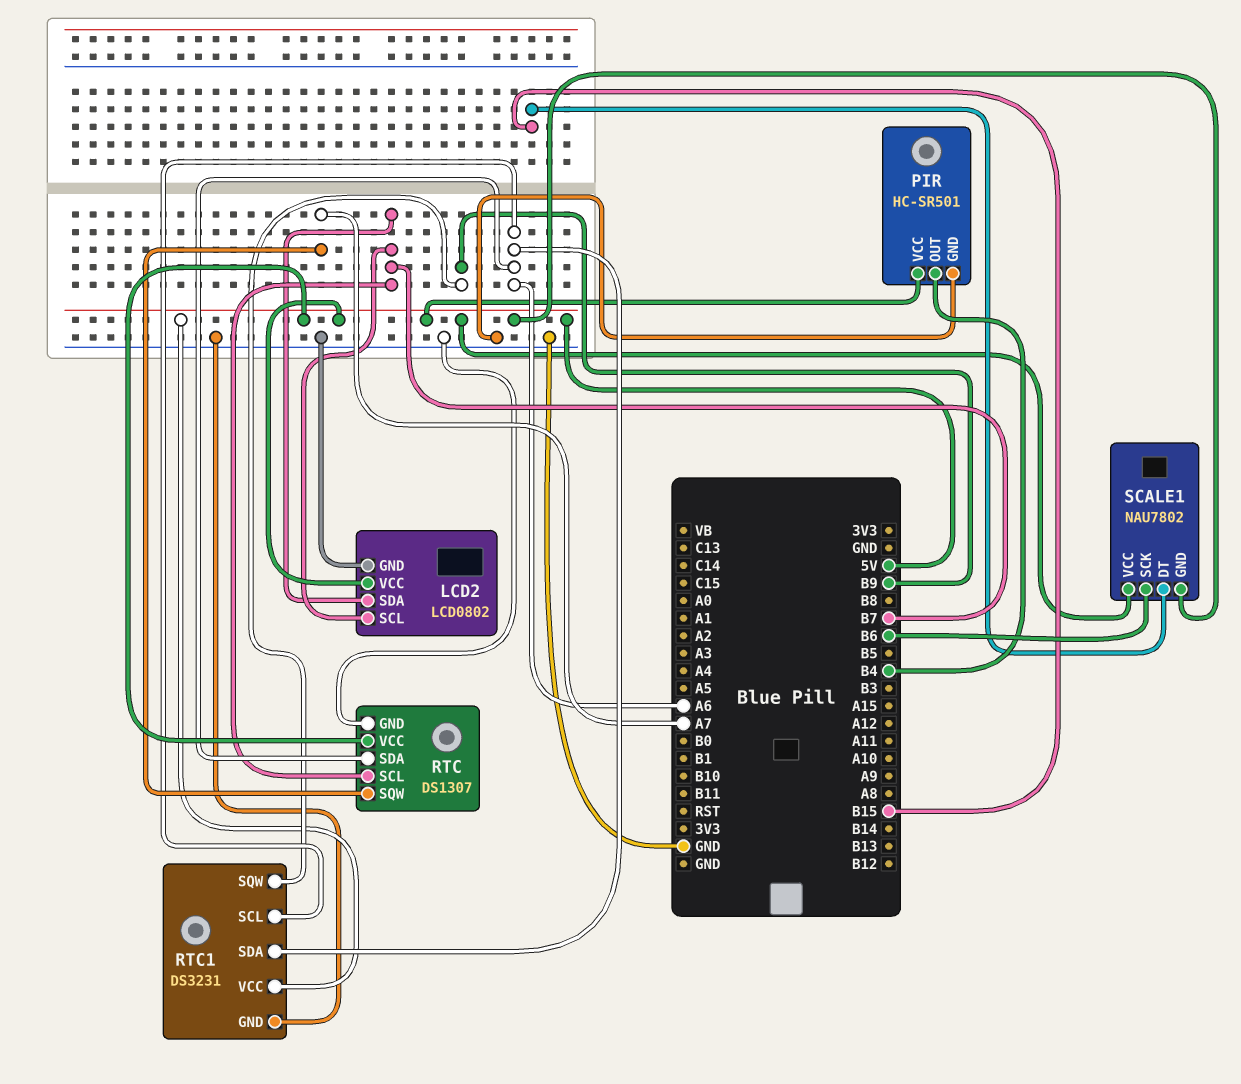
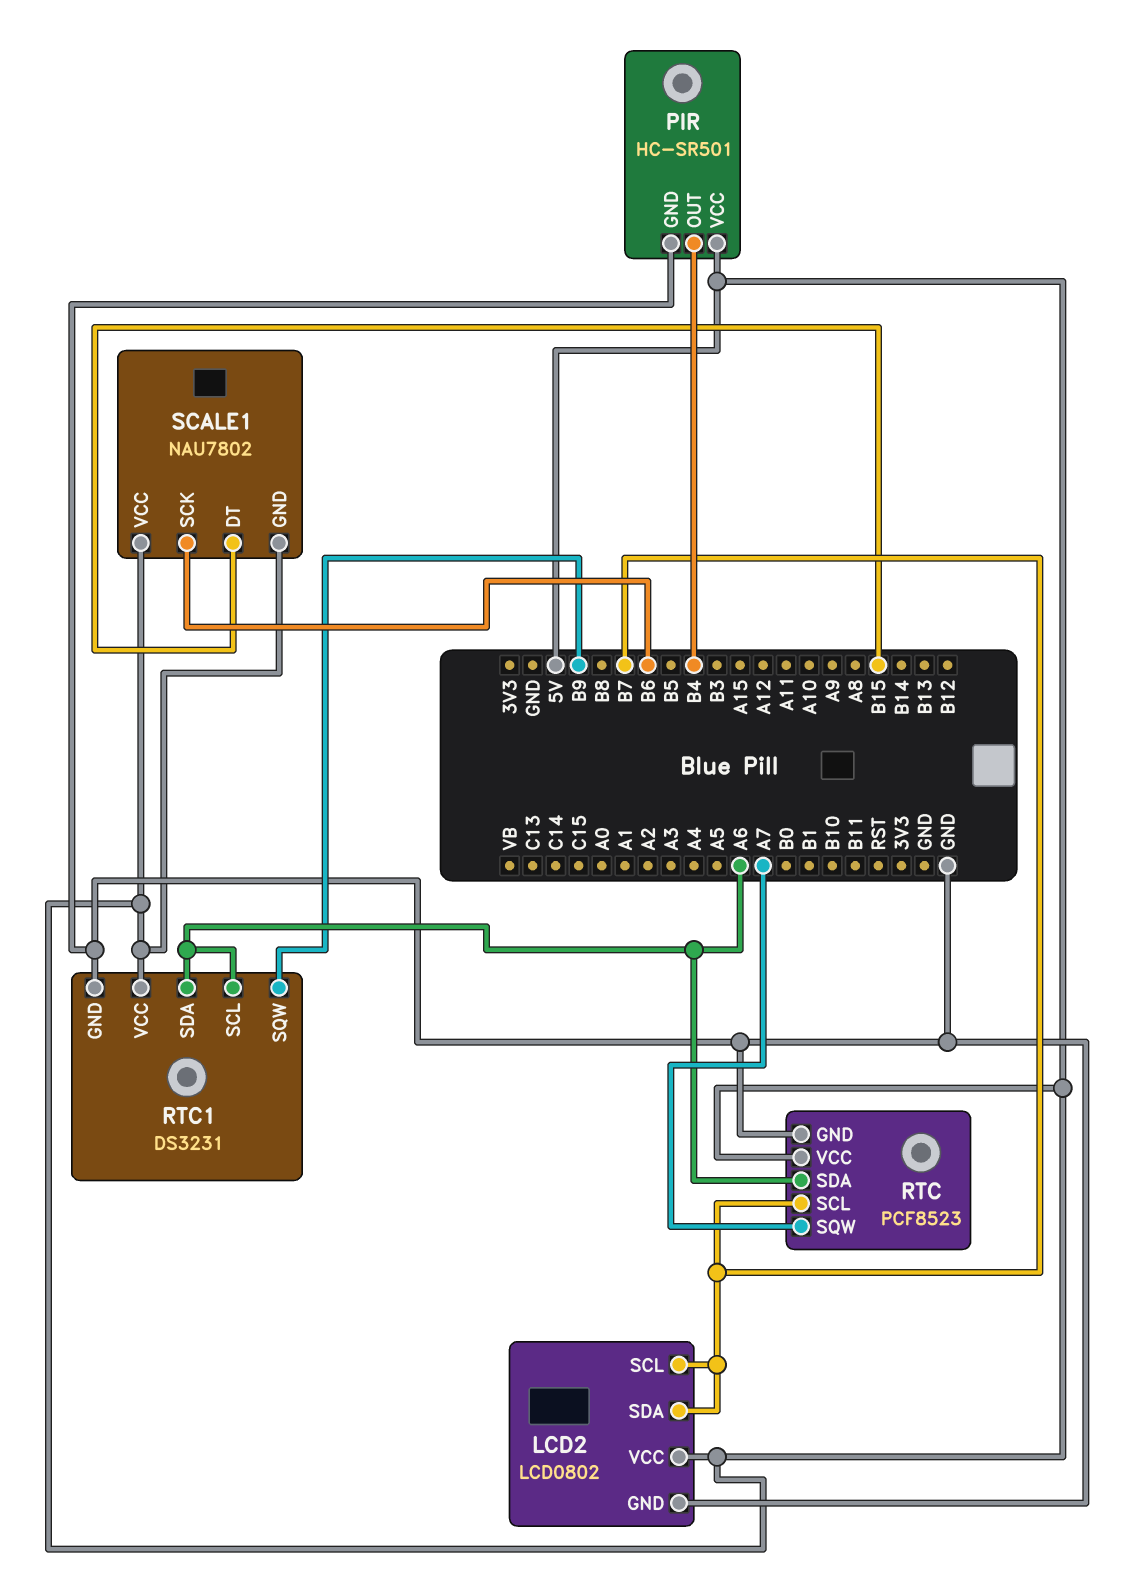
RTC: DS1307 -> PCF8523

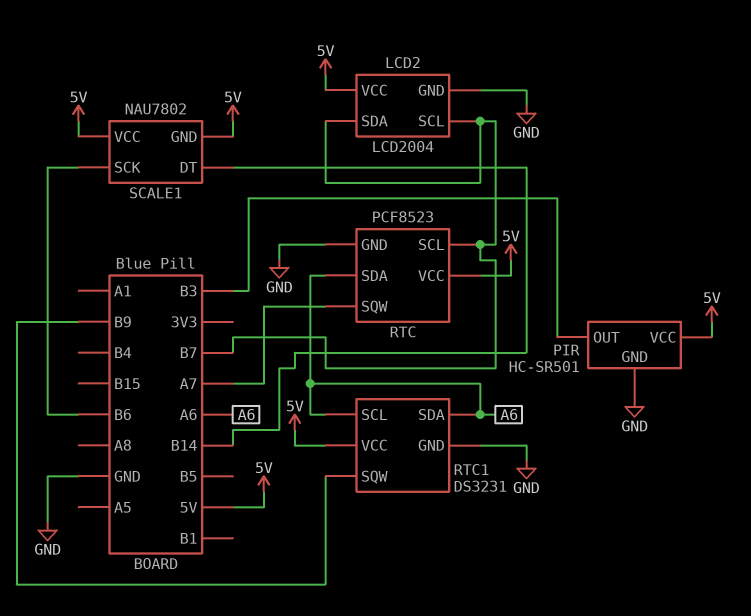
LCD2: LCD0802 -> LCD2004
PIR pin OUT: B4 -> B3
SCALE1 pin DT: B15 -> B14

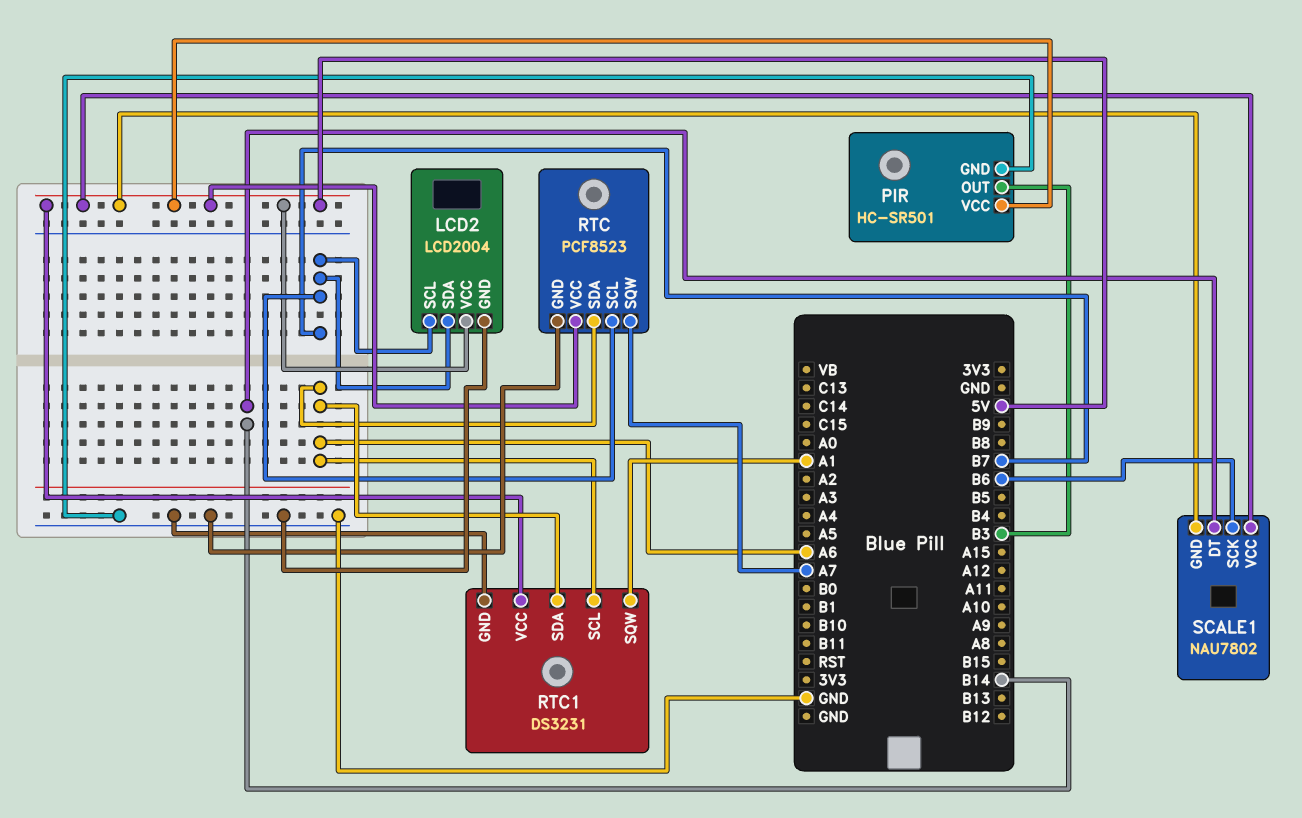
RTC1 pin SQW: B9 -> A1

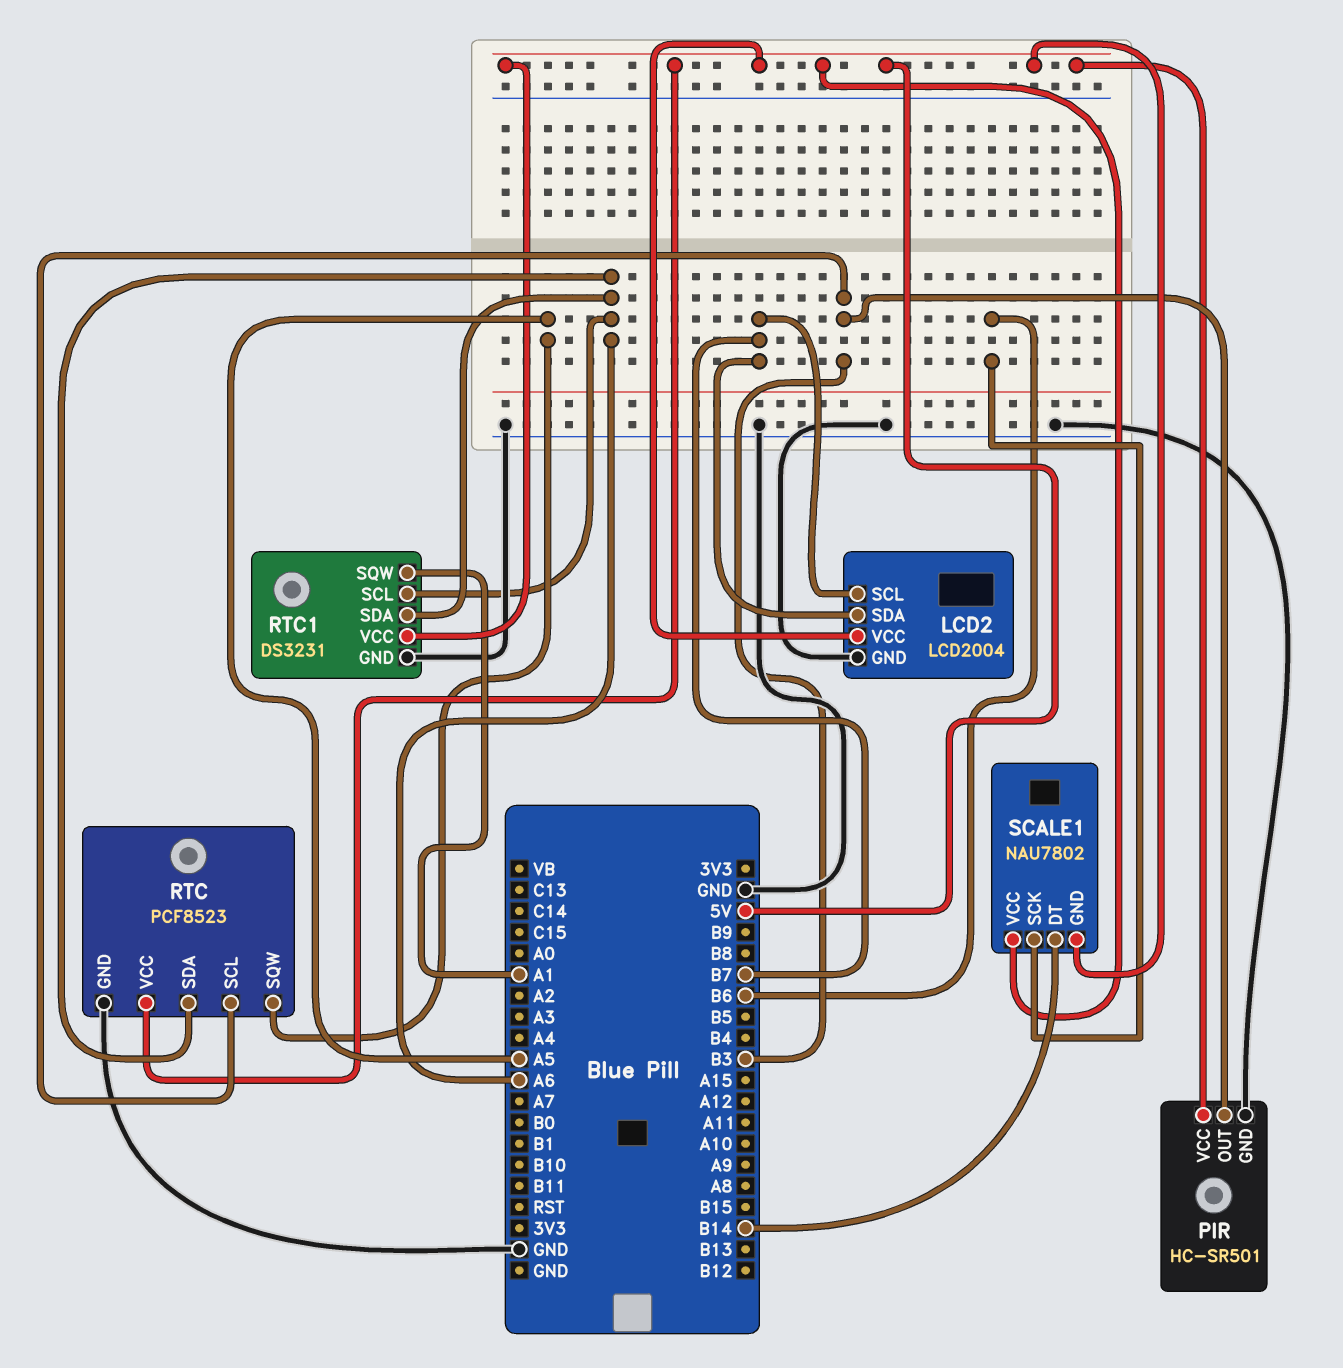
RTC pin SCL: B7 -> B3
RTC pin SQW: A7 -> A5

